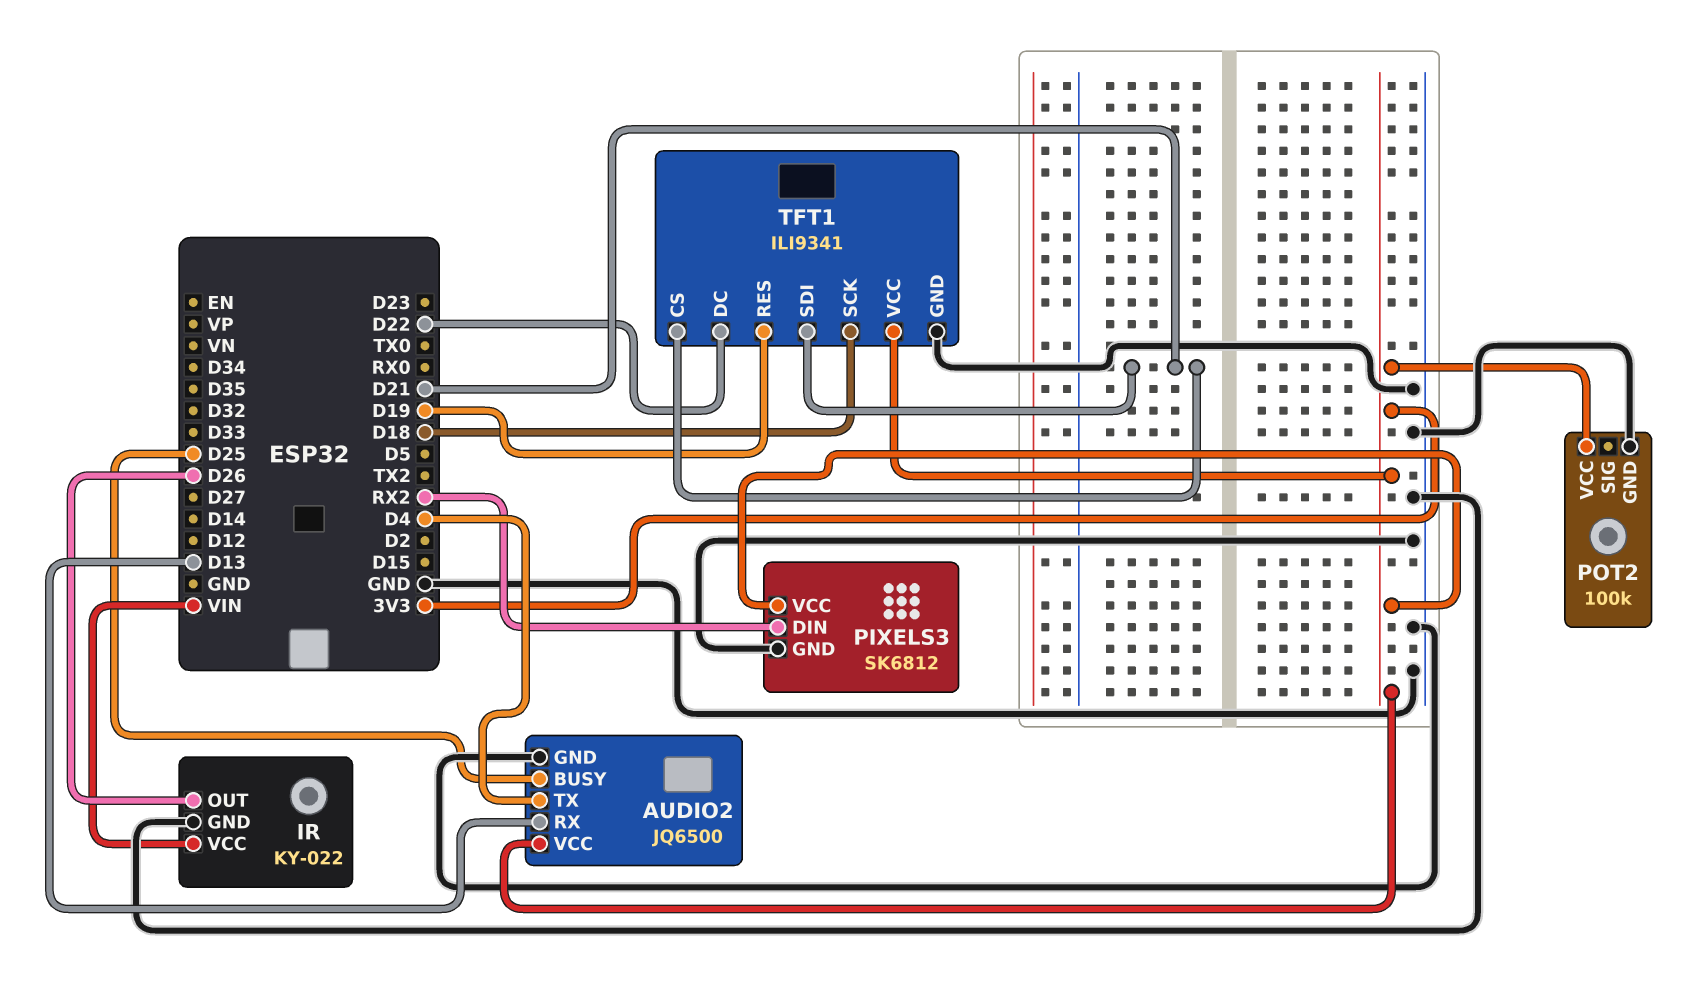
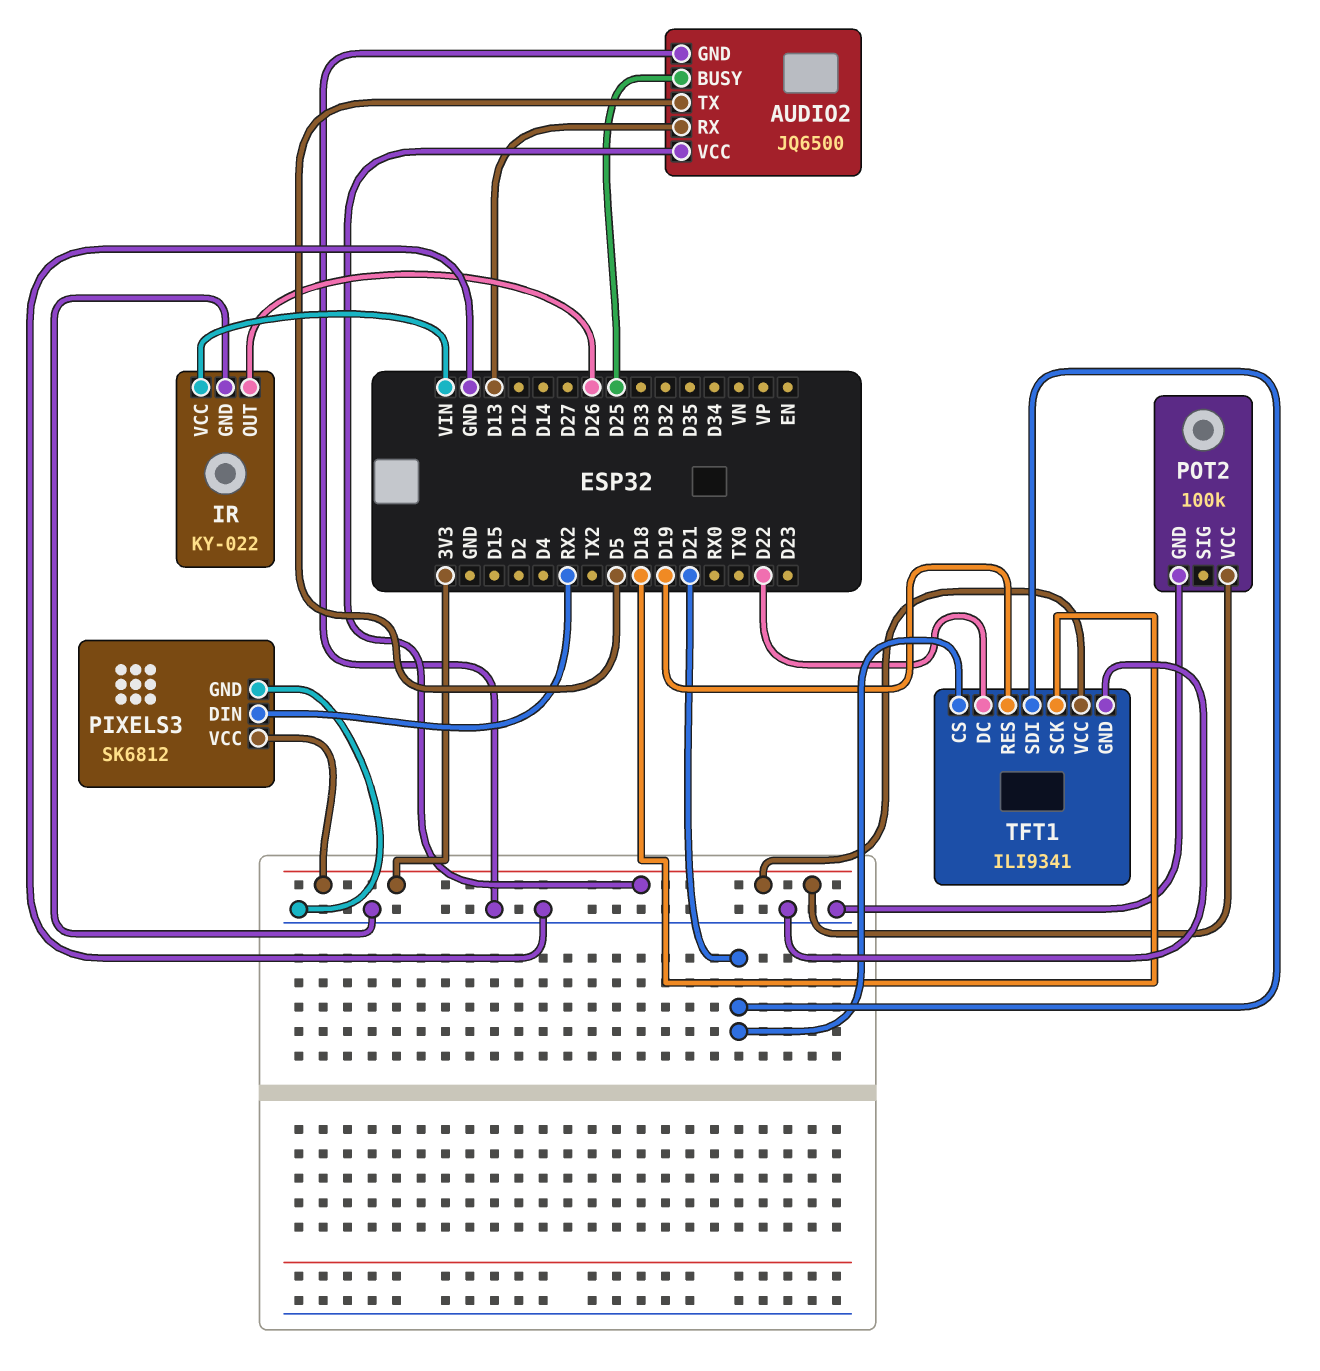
AUDIO2 pin TX: D4 -> D5

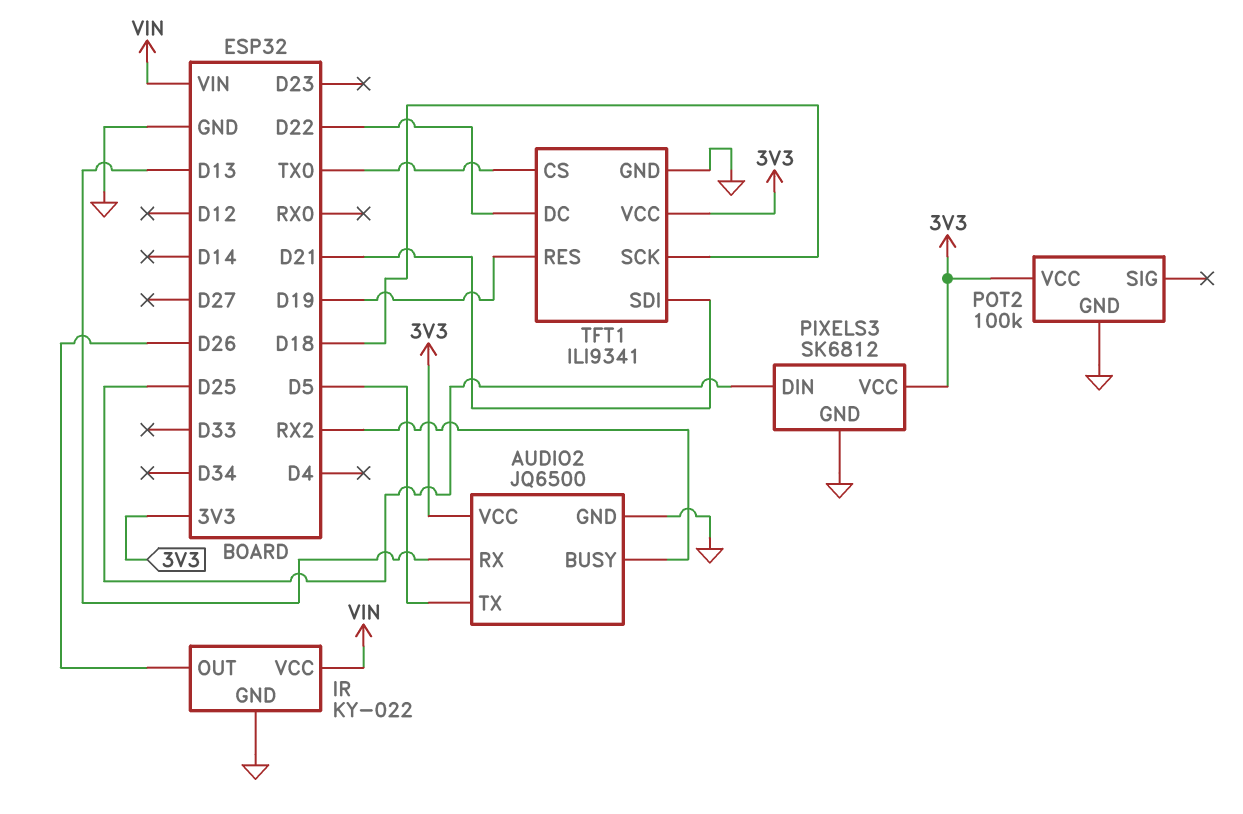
AUDIO2 pin BUSY: D25 -> RX2
PIXELS3 pin DIN: RX2 -> D25
TFT1 pin CS: D21 -> TX0

